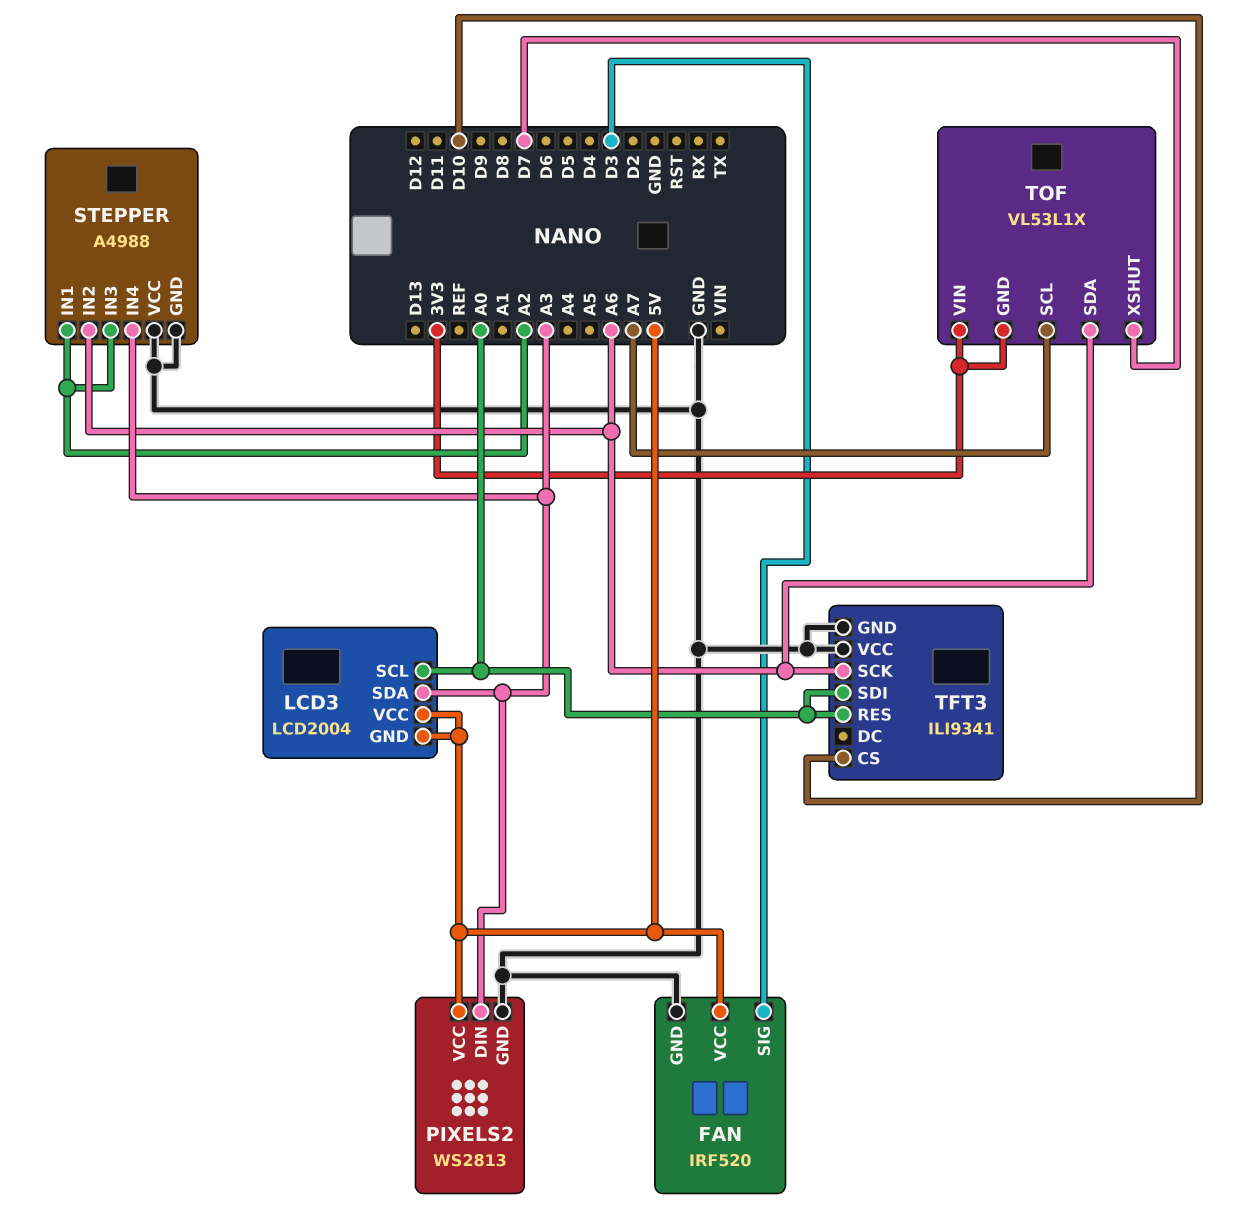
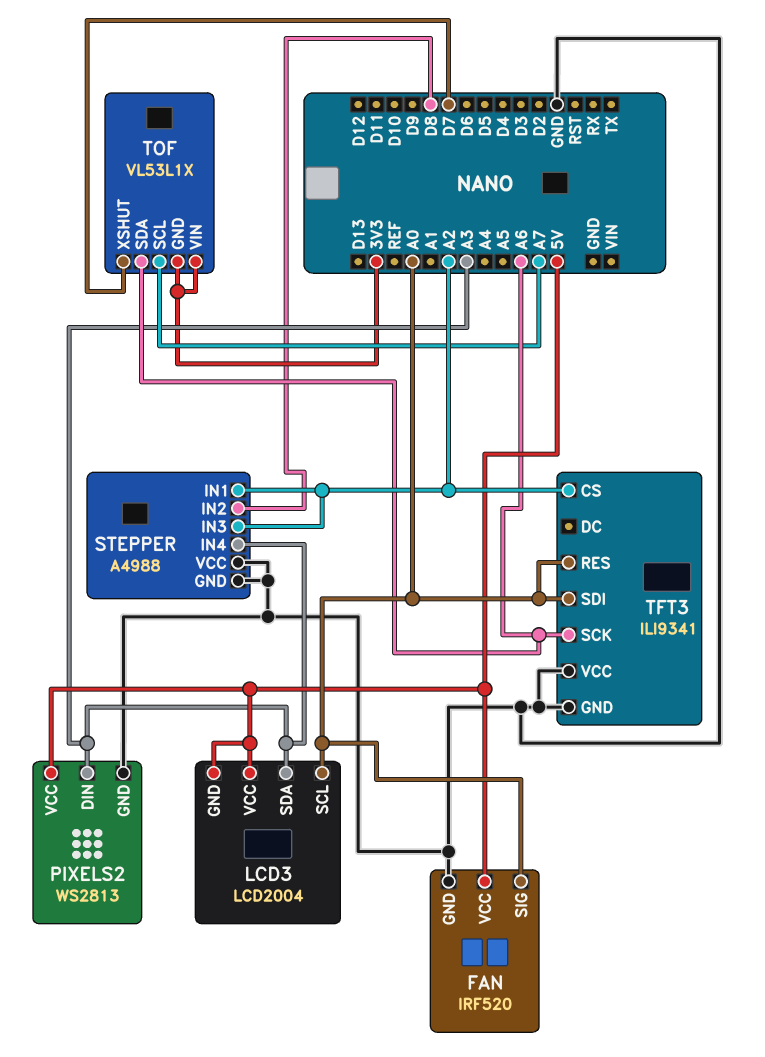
FAN pin SIG: D3 -> A0
STEPPER pin IN2: A6 -> D8
TFT3 pin CS: D10 -> A2

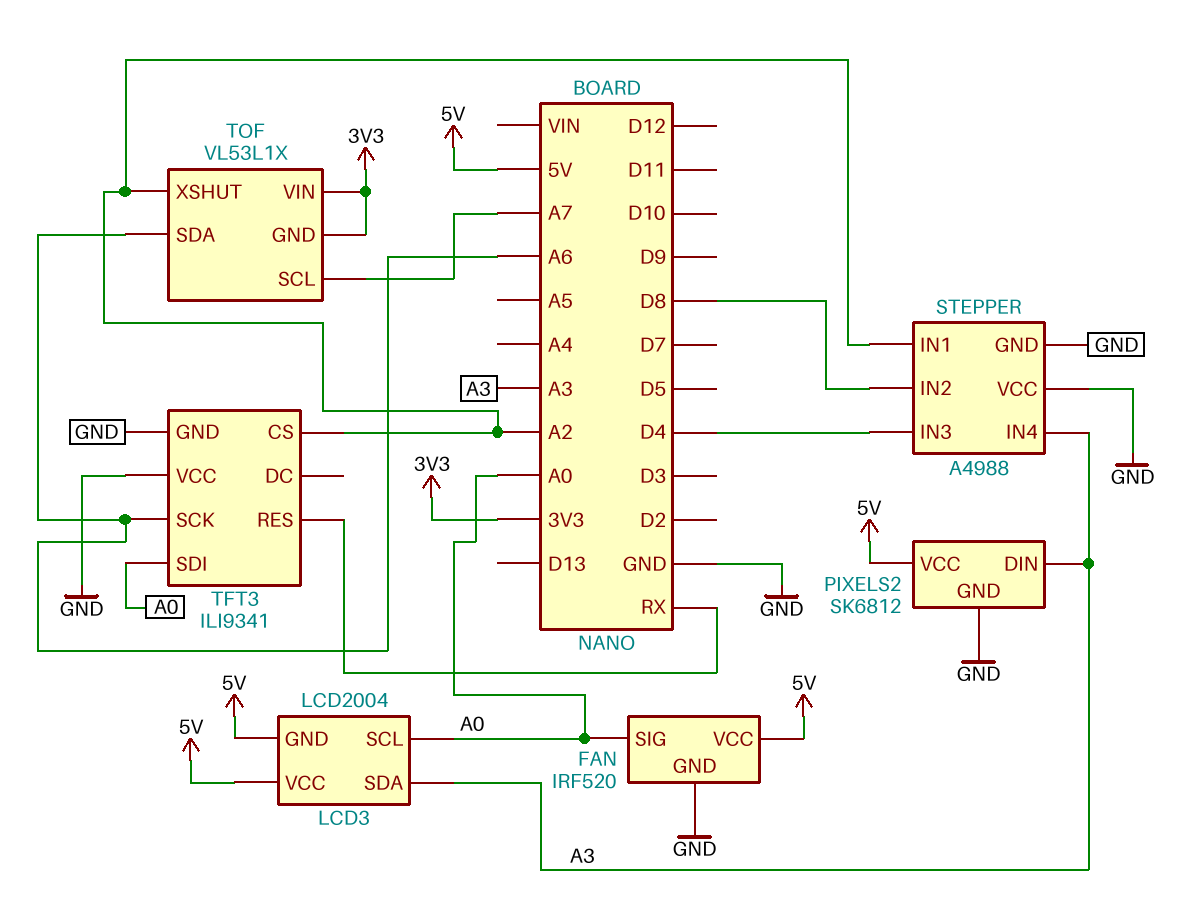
PIXELS2: WS2813 -> SK6812
STEPPER pin IN3: A2 -> D4
TFT3 pin RES: A0 -> RX
TOF pin XSHUT: D7 -> A2

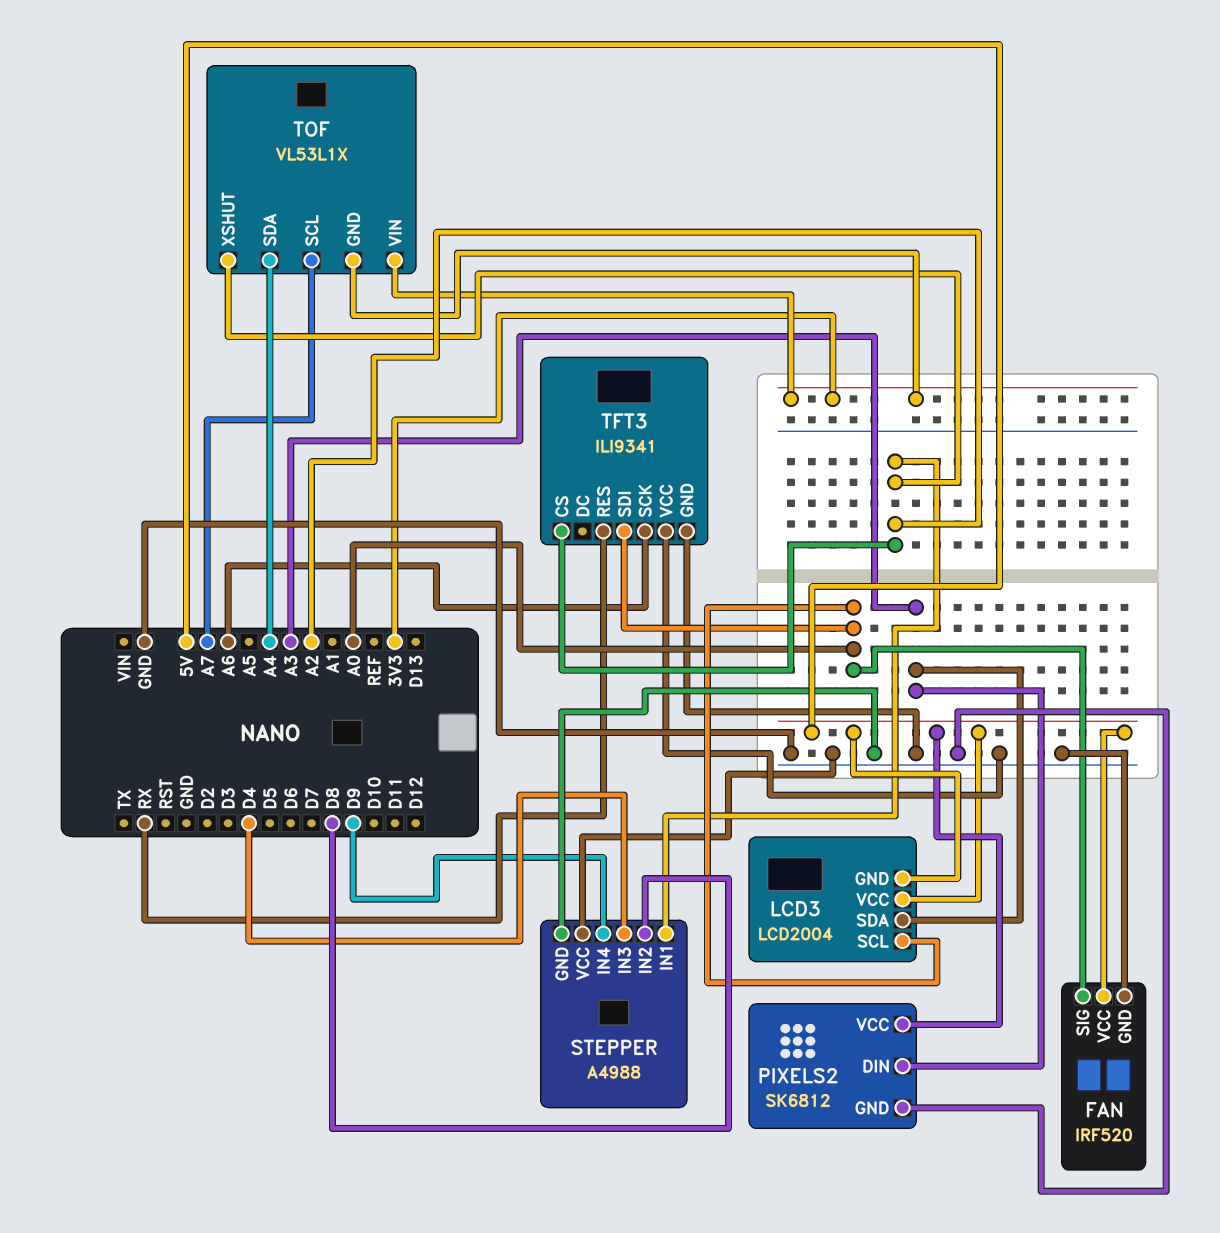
STEPPER pin IN4: A3 -> D9
TOF pin SDA: A6 -> A4

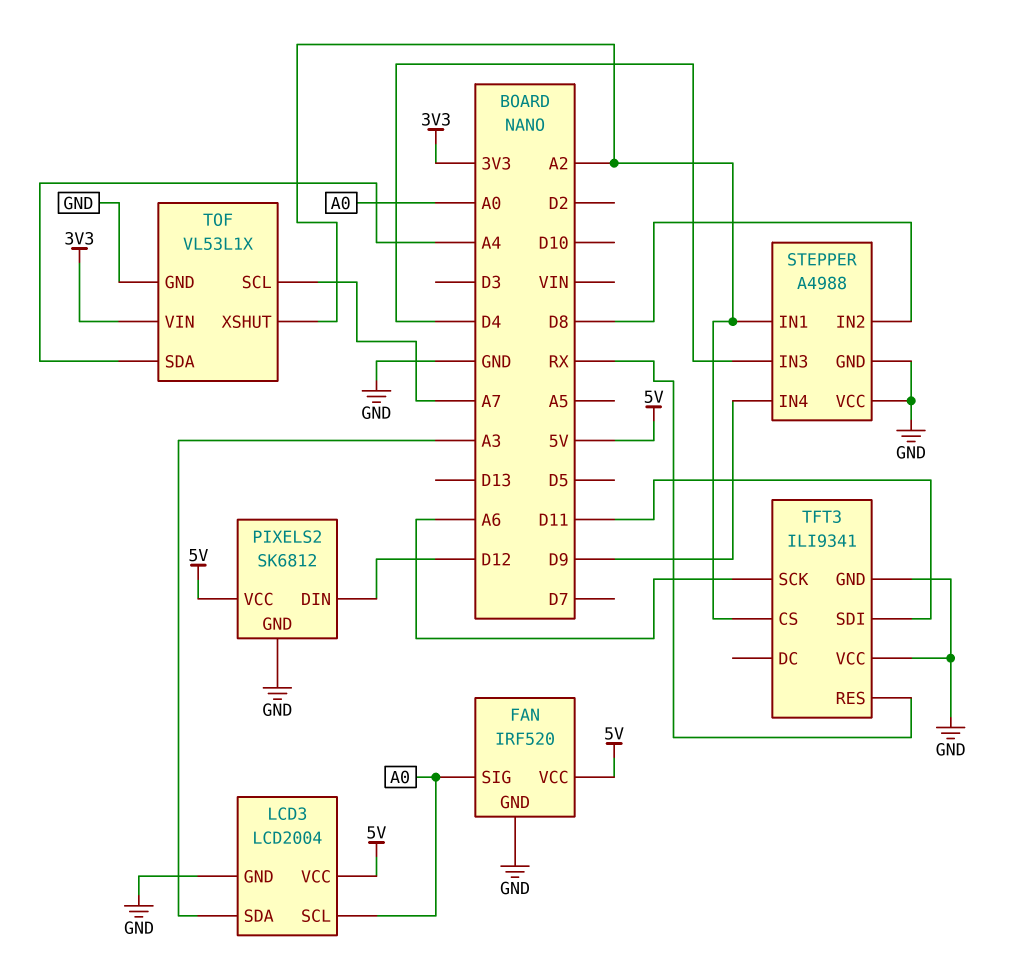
LCD3 pin GND: 5V -> GND
PIXELS2 pin DIN: A3 -> D12
TFT3 pin SDI: A0 -> D11
TOF pin GND: 3V3 -> GND

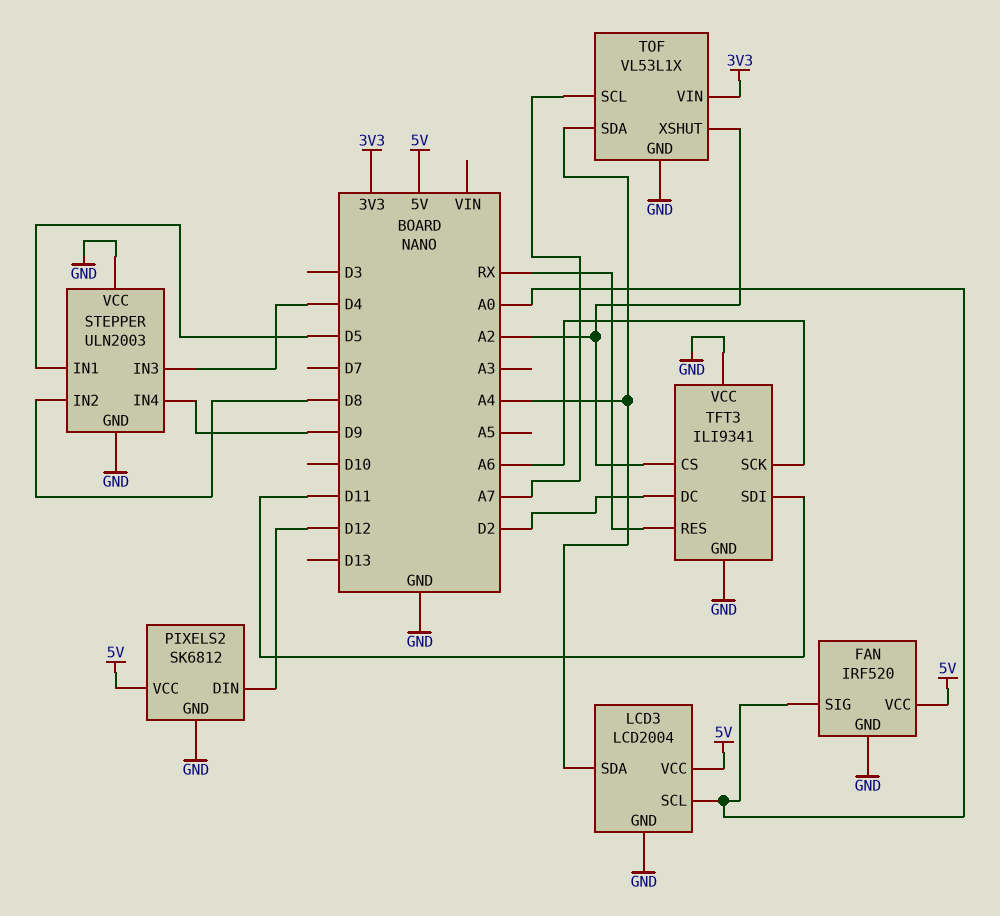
LCD3 pin SDA: A3 -> A4
STEPPER: A4988 -> ULN2003
STEPPER pin IN1: A2 -> D5
TFT3 pin DC: none -> D2

